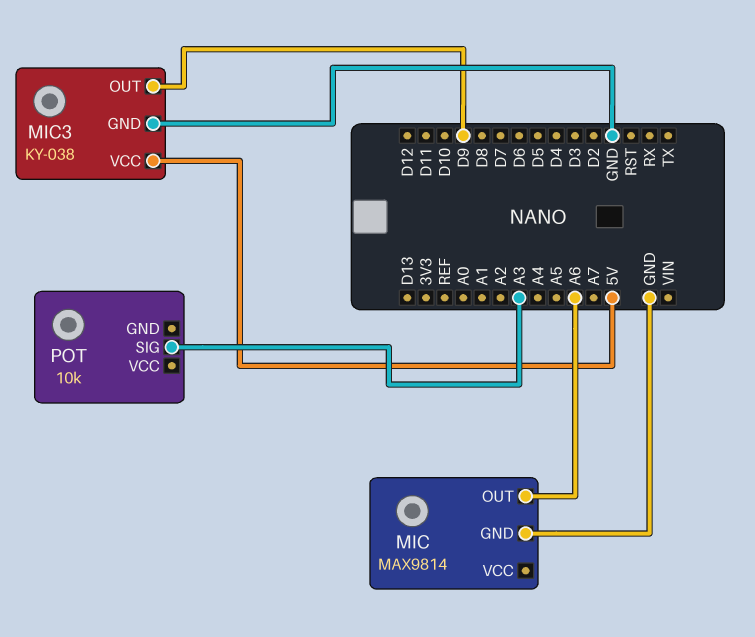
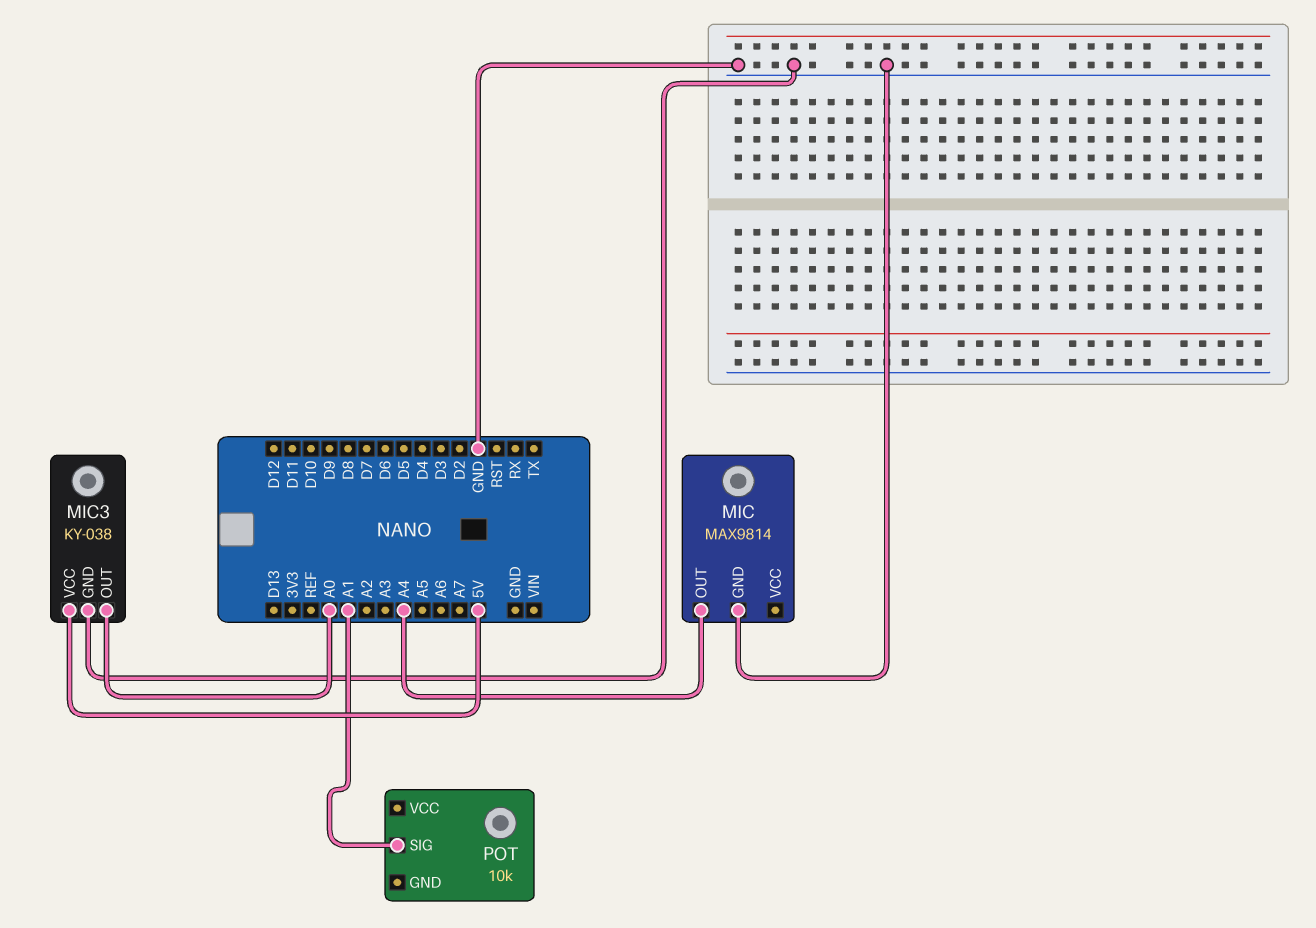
MIC pin OUT: A6 -> A4
MIC3 pin OUT: D9 -> A0
POT pin SIG: A3 -> A1

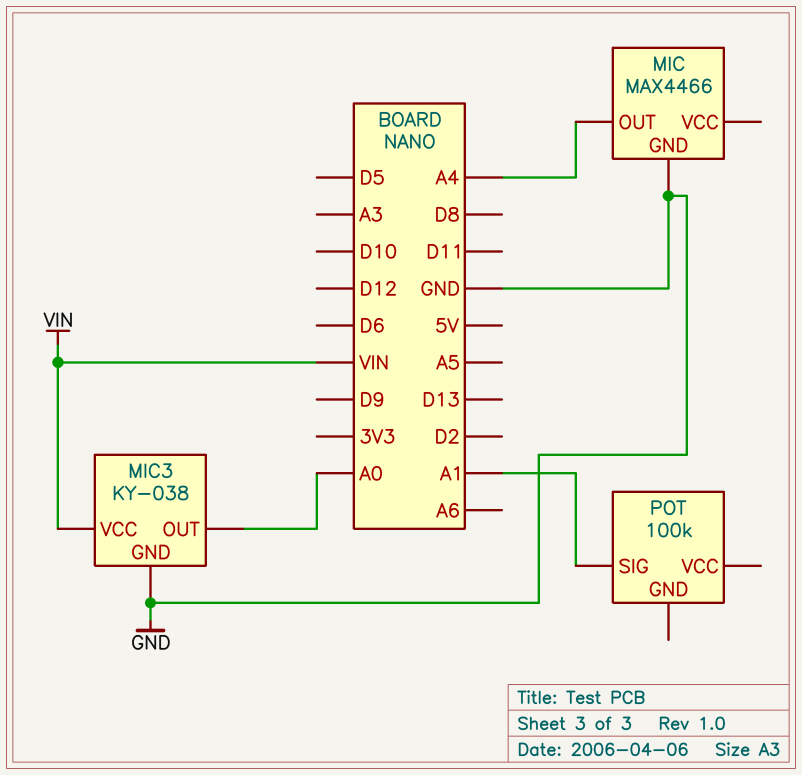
MIC: MAX9814 -> MAX4466
MIC3 pin VCC: 5V -> VIN
POT: 10k -> 100k

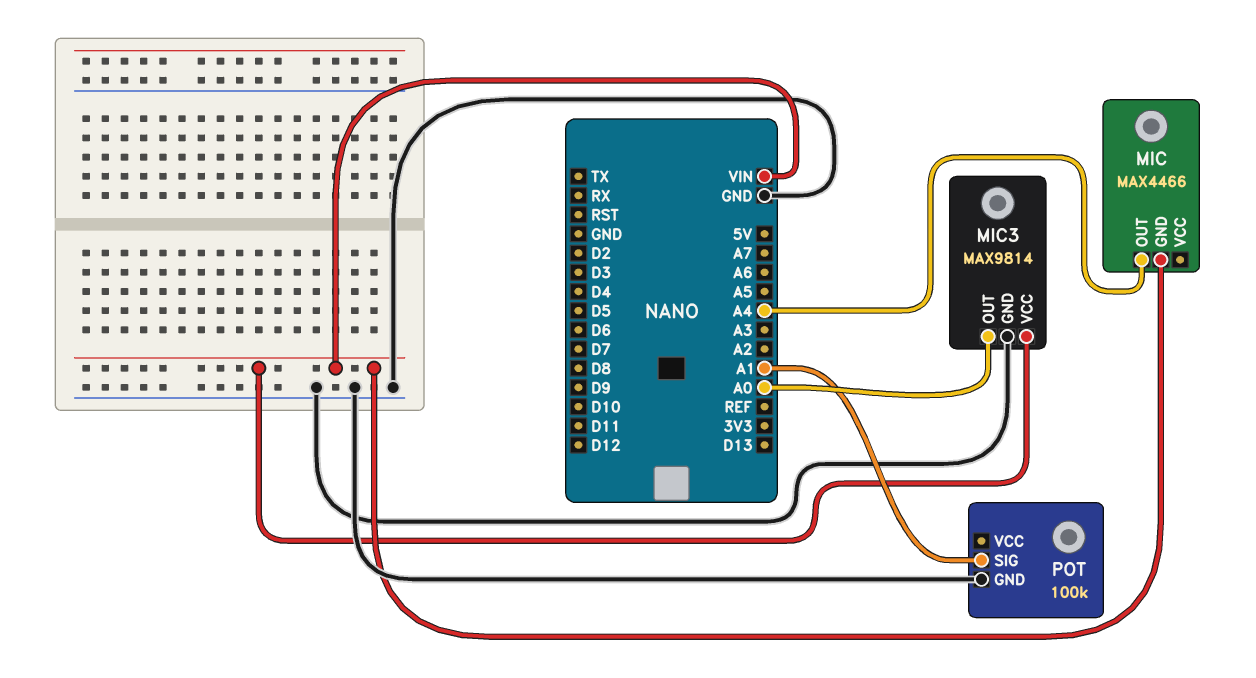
MIC pin GND: GND -> VIN
MIC3: KY-038 -> MAX9814
POT pin GND: none -> GND

